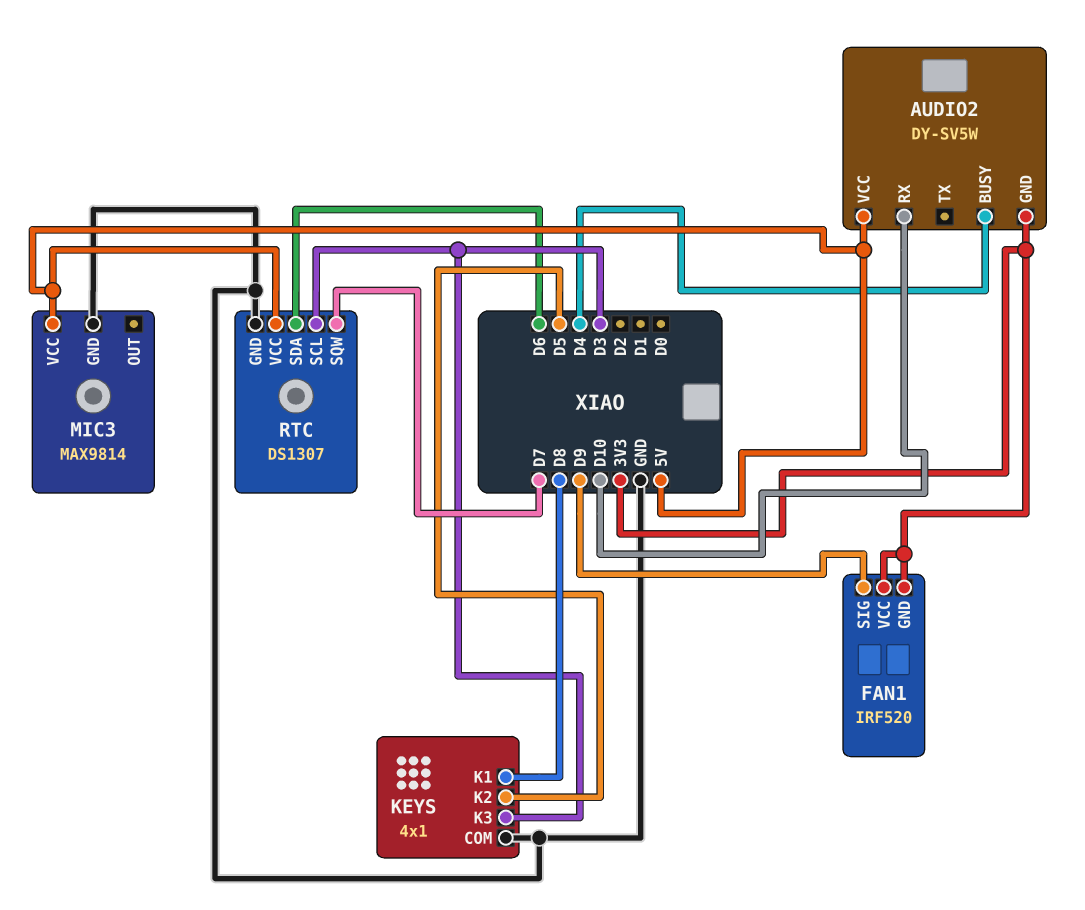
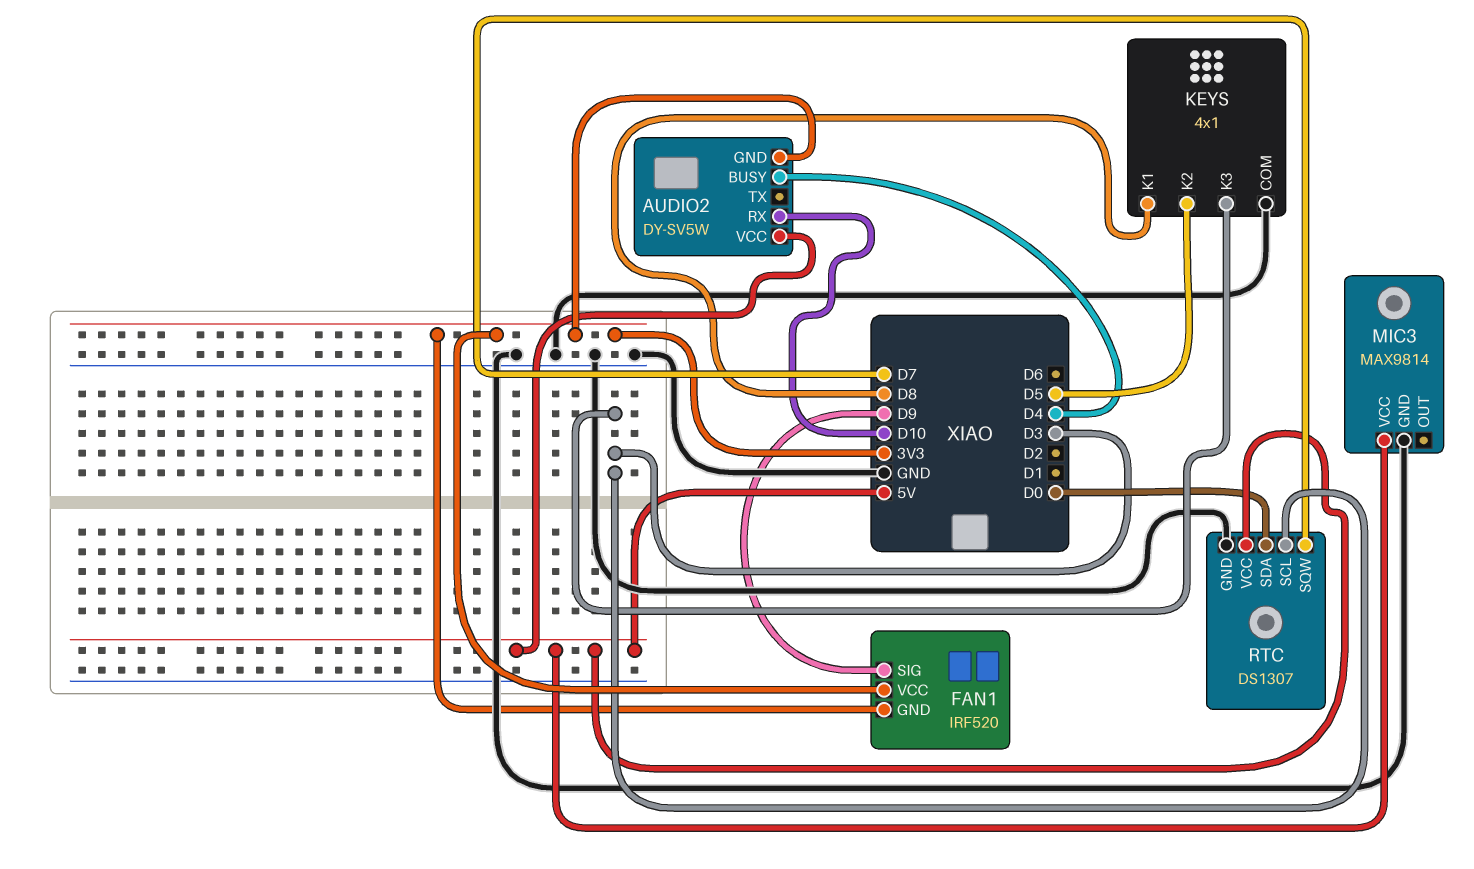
RTC pin SDA: D6 -> D0

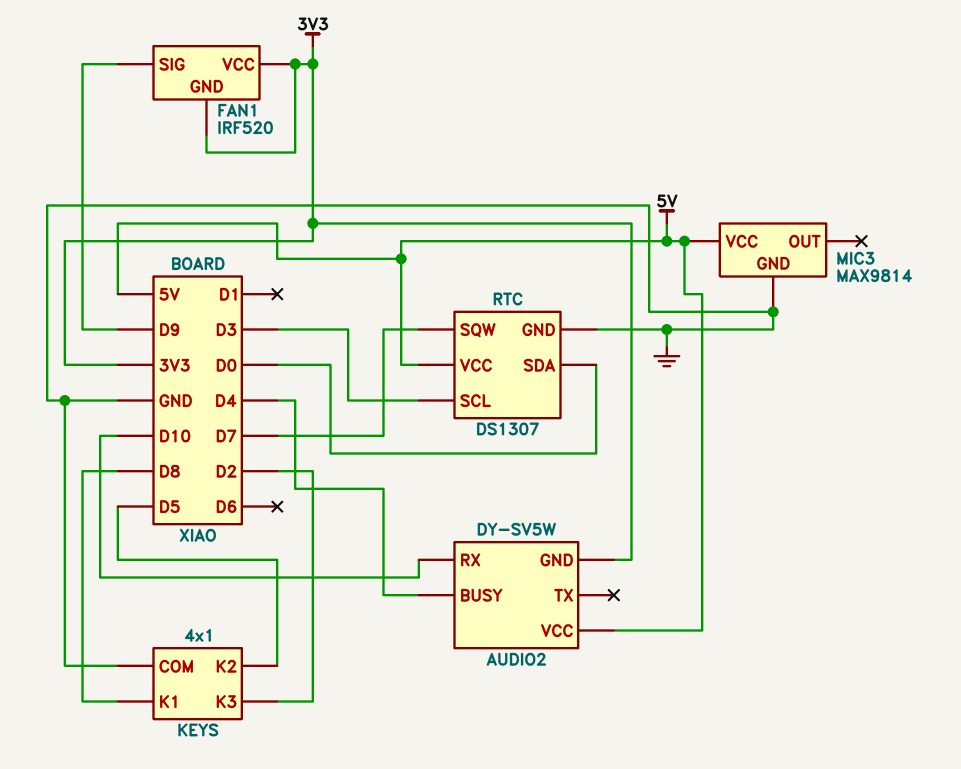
KEYS pin K3: D3 -> D2

